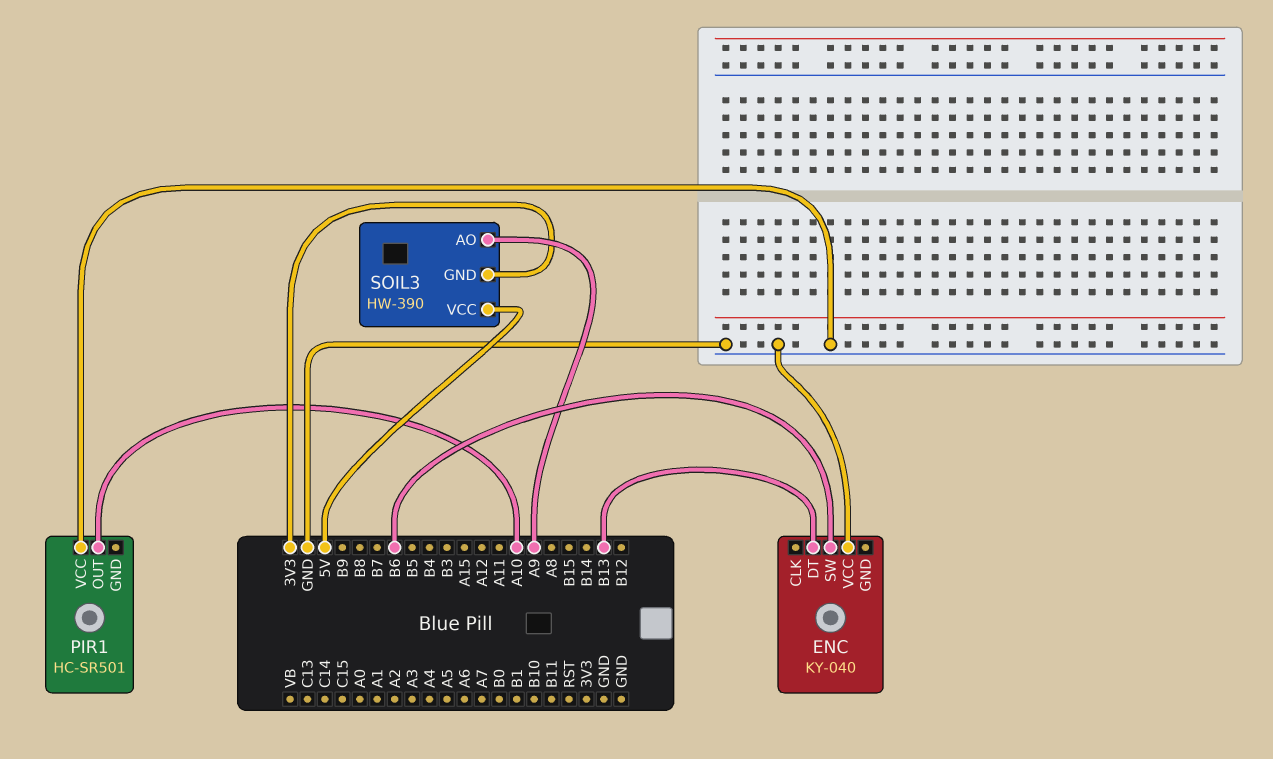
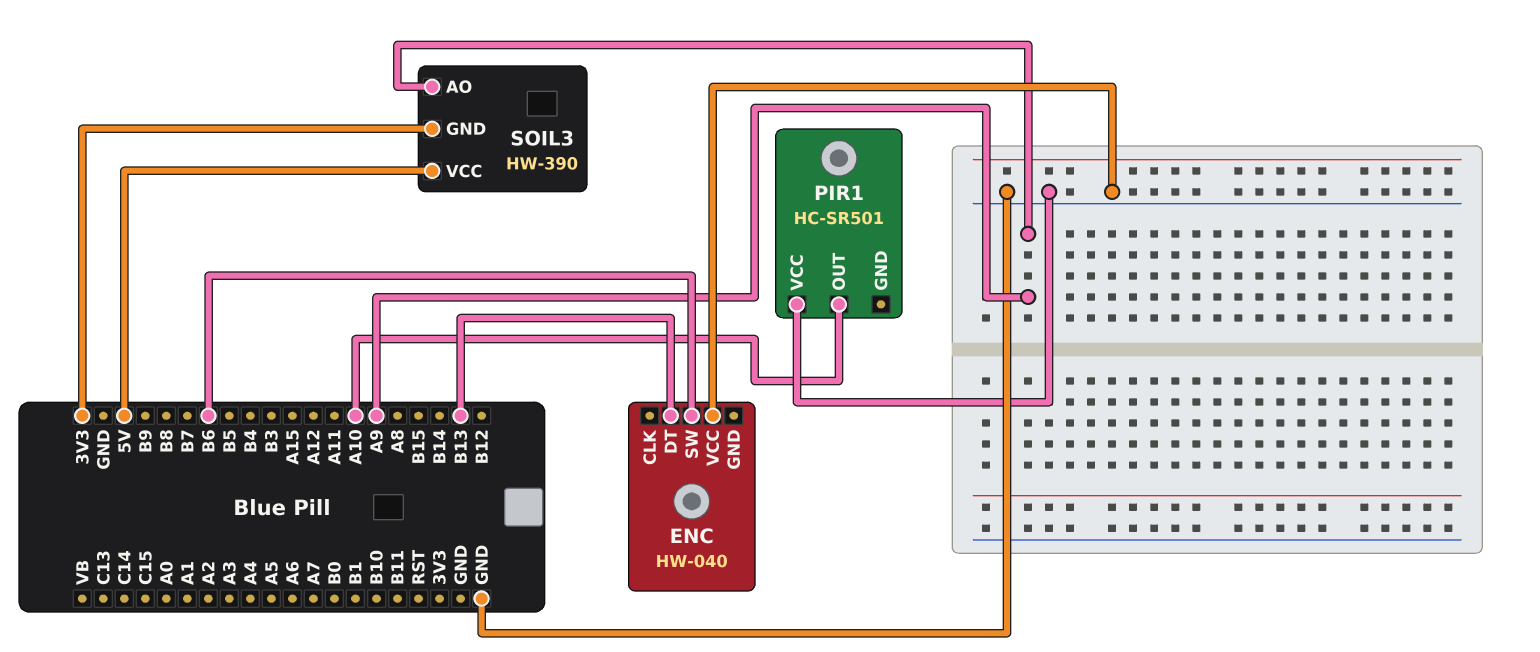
ENC: KY-040 -> HW-040

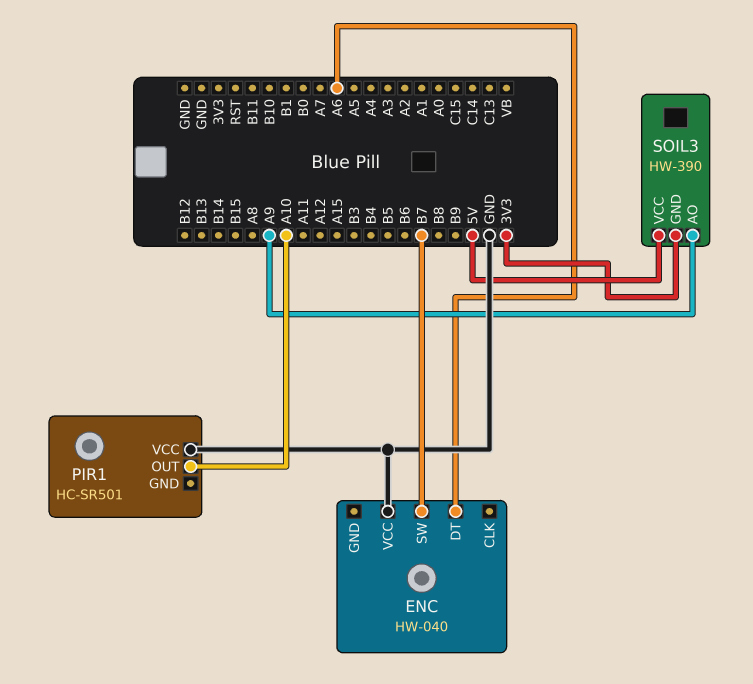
ENC pin DT: B13 -> A6
ENC pin SW: B6 -> B7

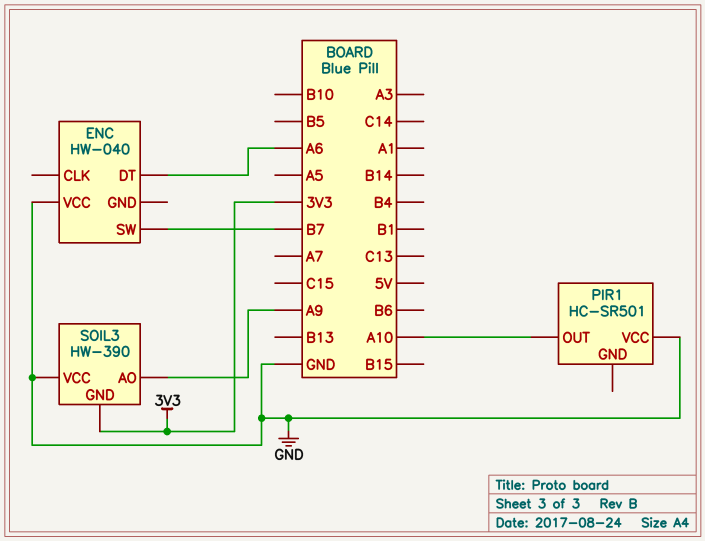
SOIL3 pin VCC: 5V -> GND

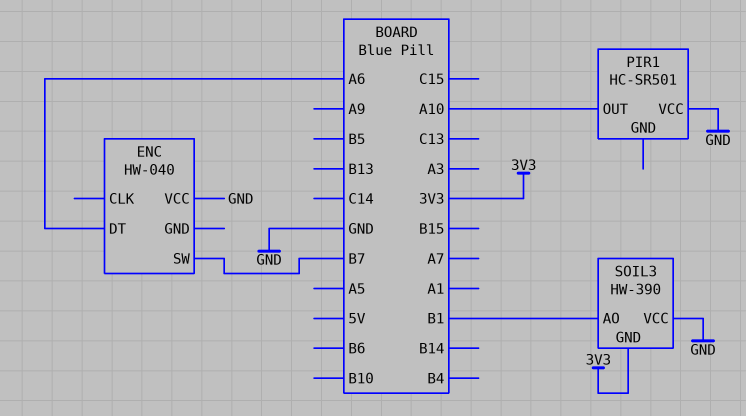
SOIL3 pin AO: A9 -> B1

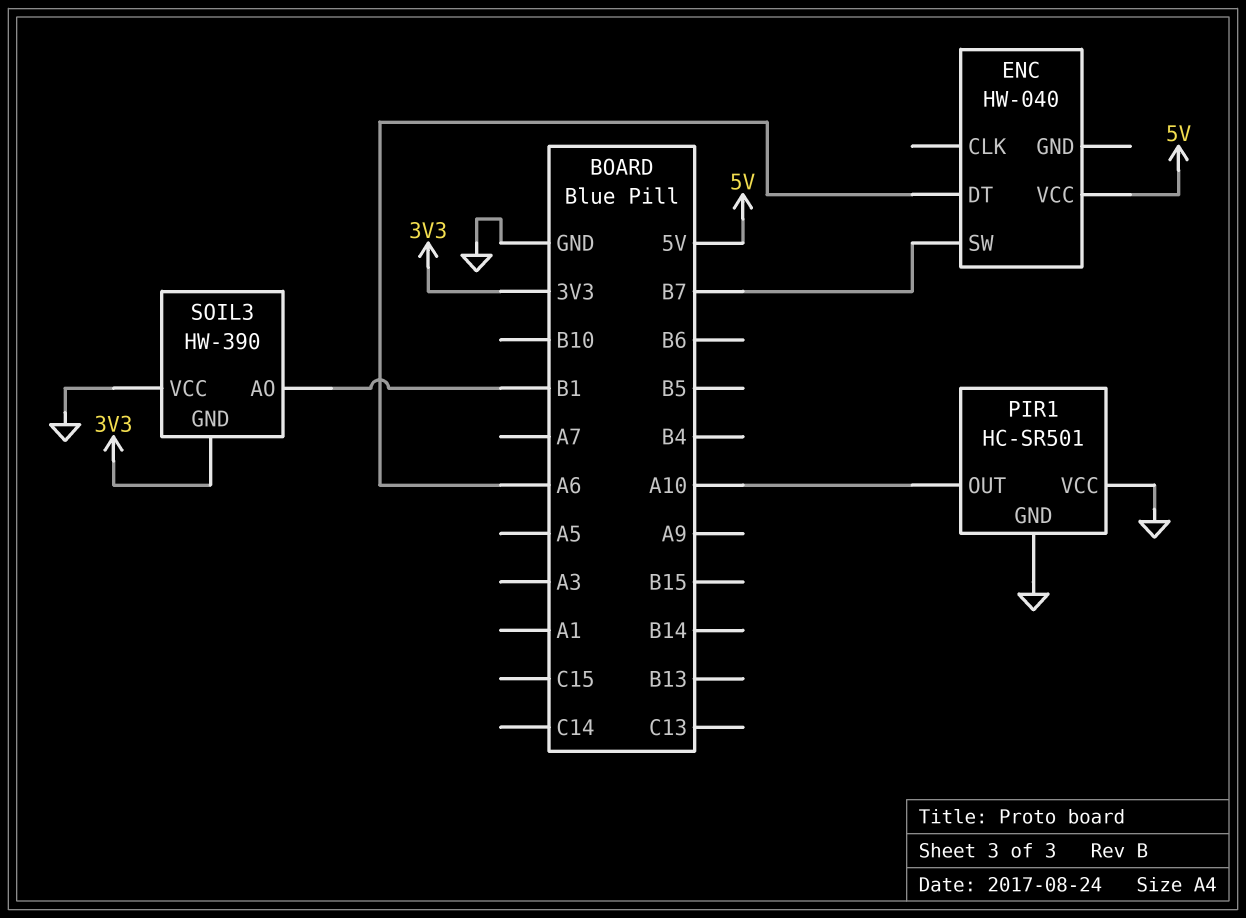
ENC pin VCC: GND -> 5V
PIR1 pin GND: none -> GND

